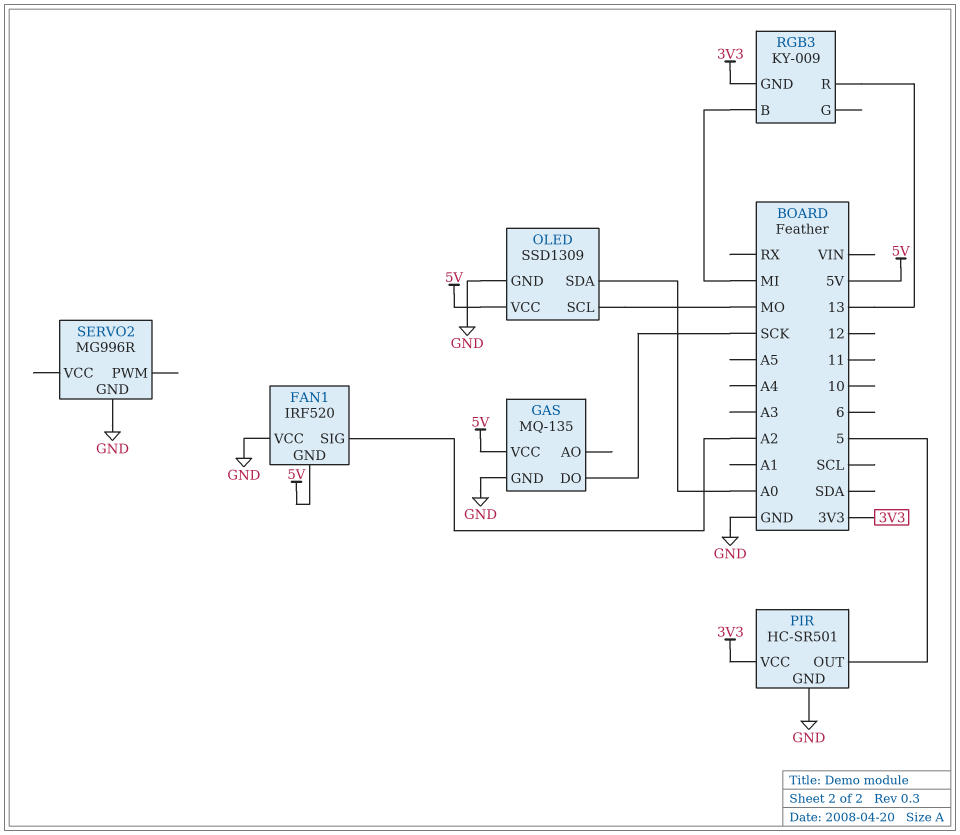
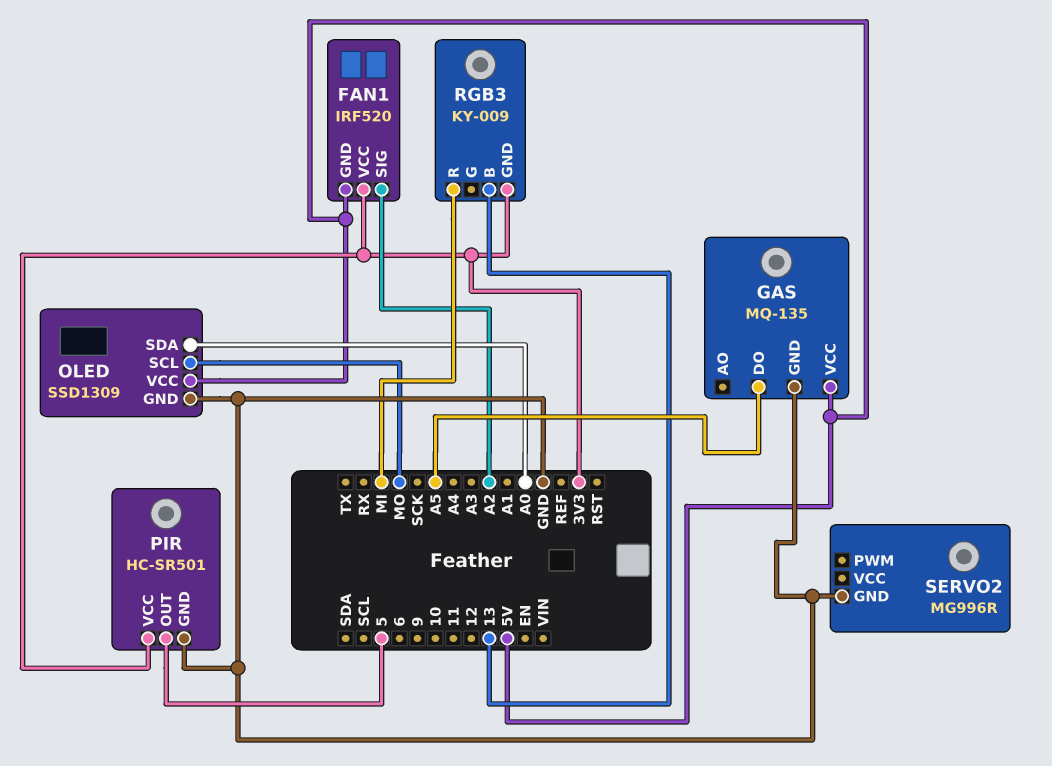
FAN1 pin VCC: GND -> 3V3
GAS pin DO: SCK -> A5
RGB3 pin B: MI -> 13
RGB3 pin R: 13 -> MI

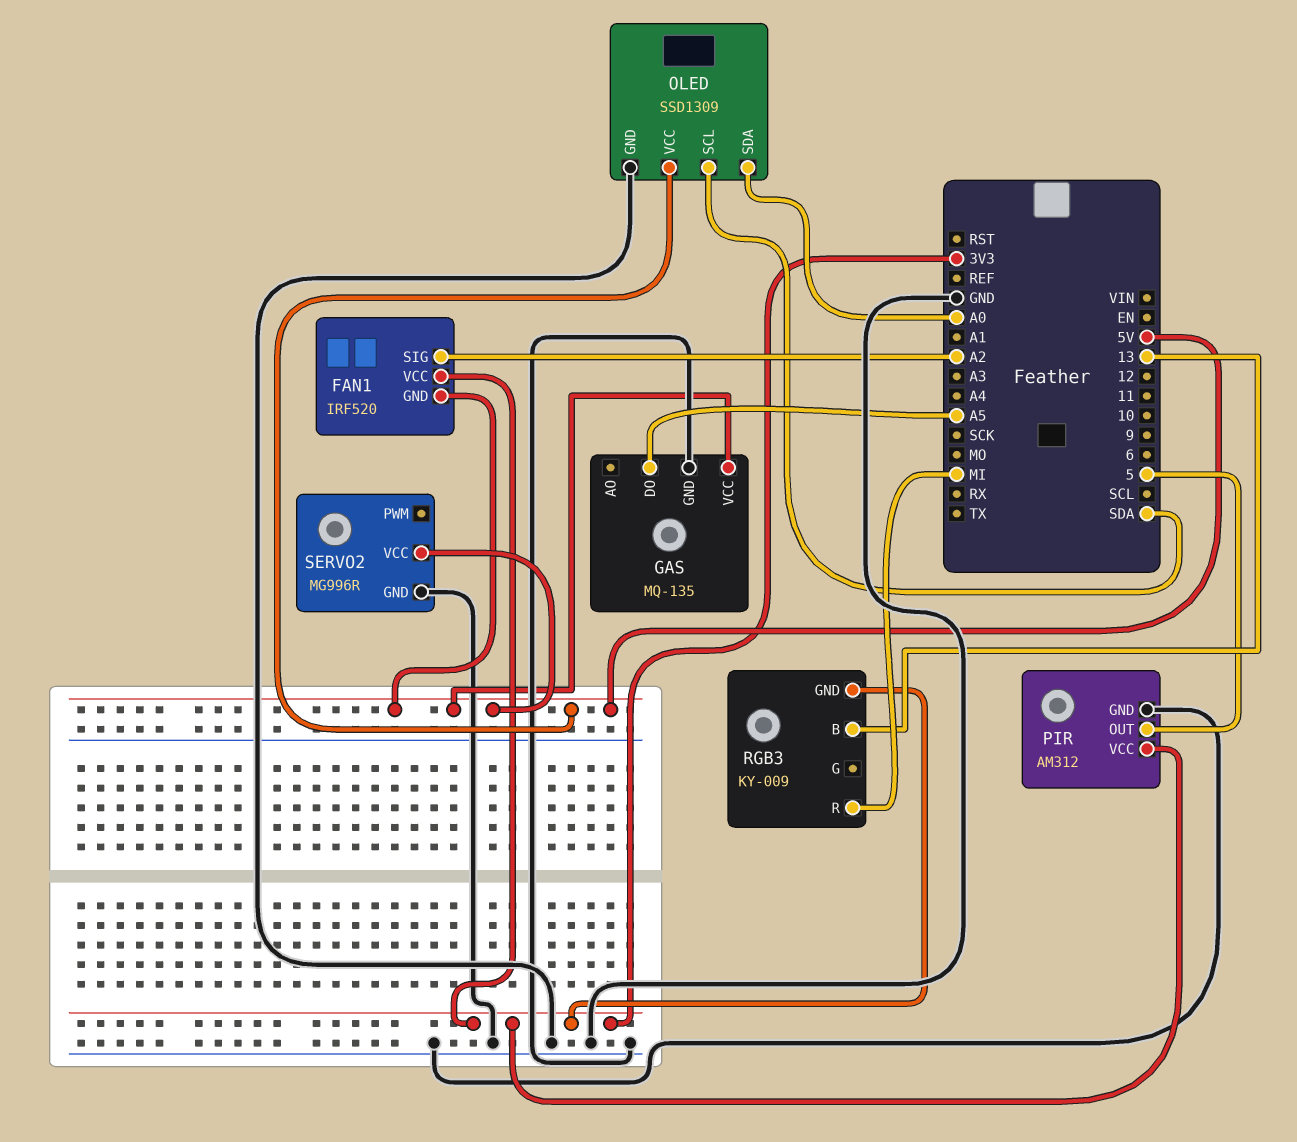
OLED pin SCL: MO -> SDA
PIR: HC-SR501 -> AM312
SERVO2 pin VCC: none -> 5V

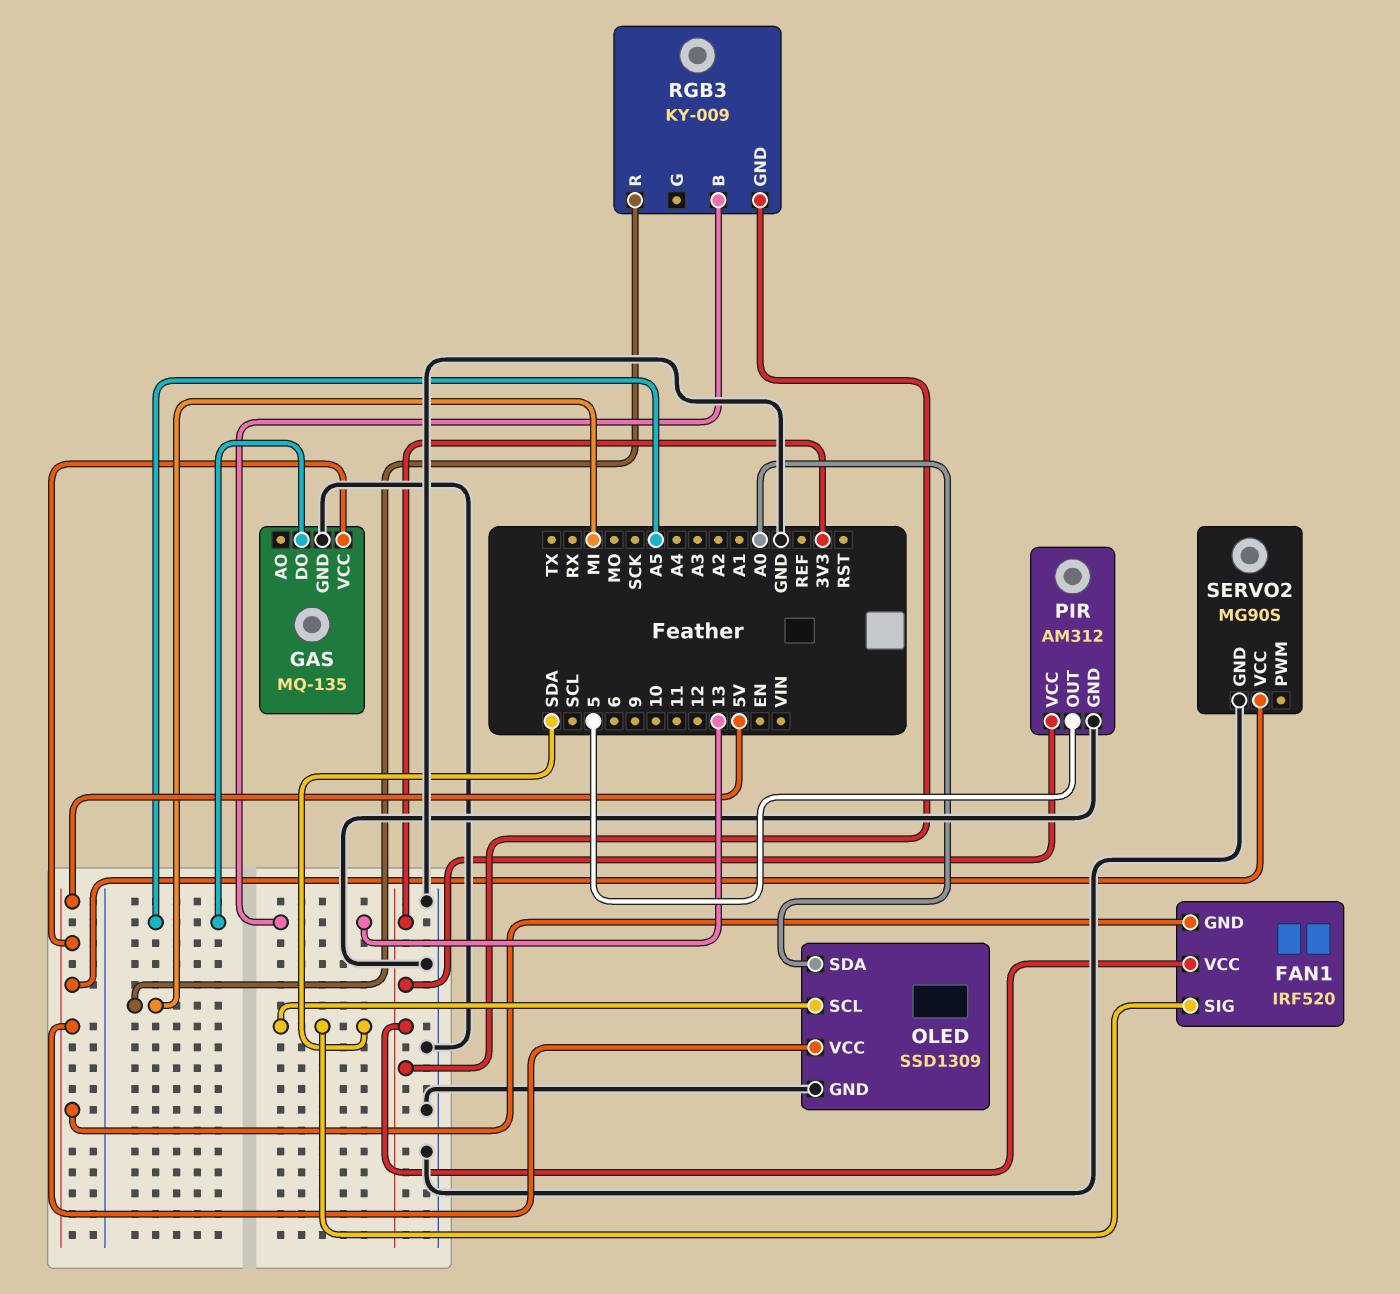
FAN1 pin SIG: A2 -> SDA
SERVO2: MG996R -> MG90S

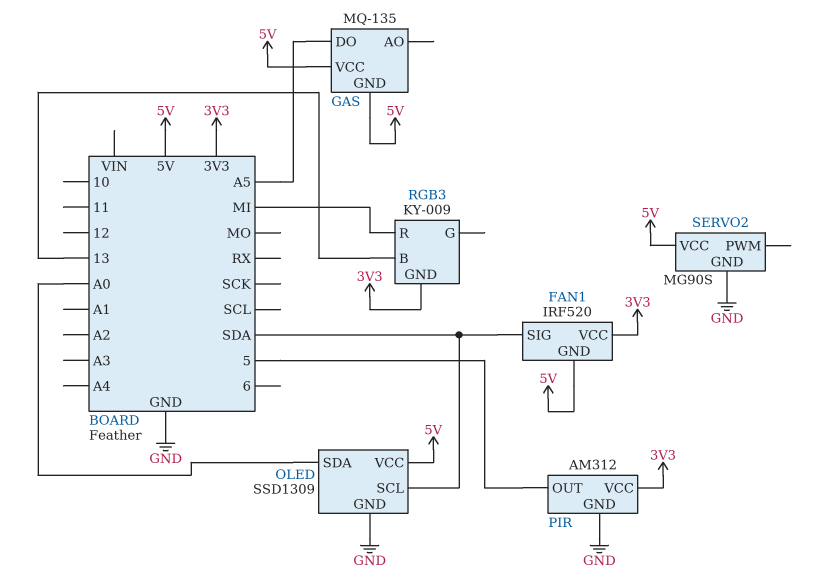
GAS pin GND: GND -> 5V

